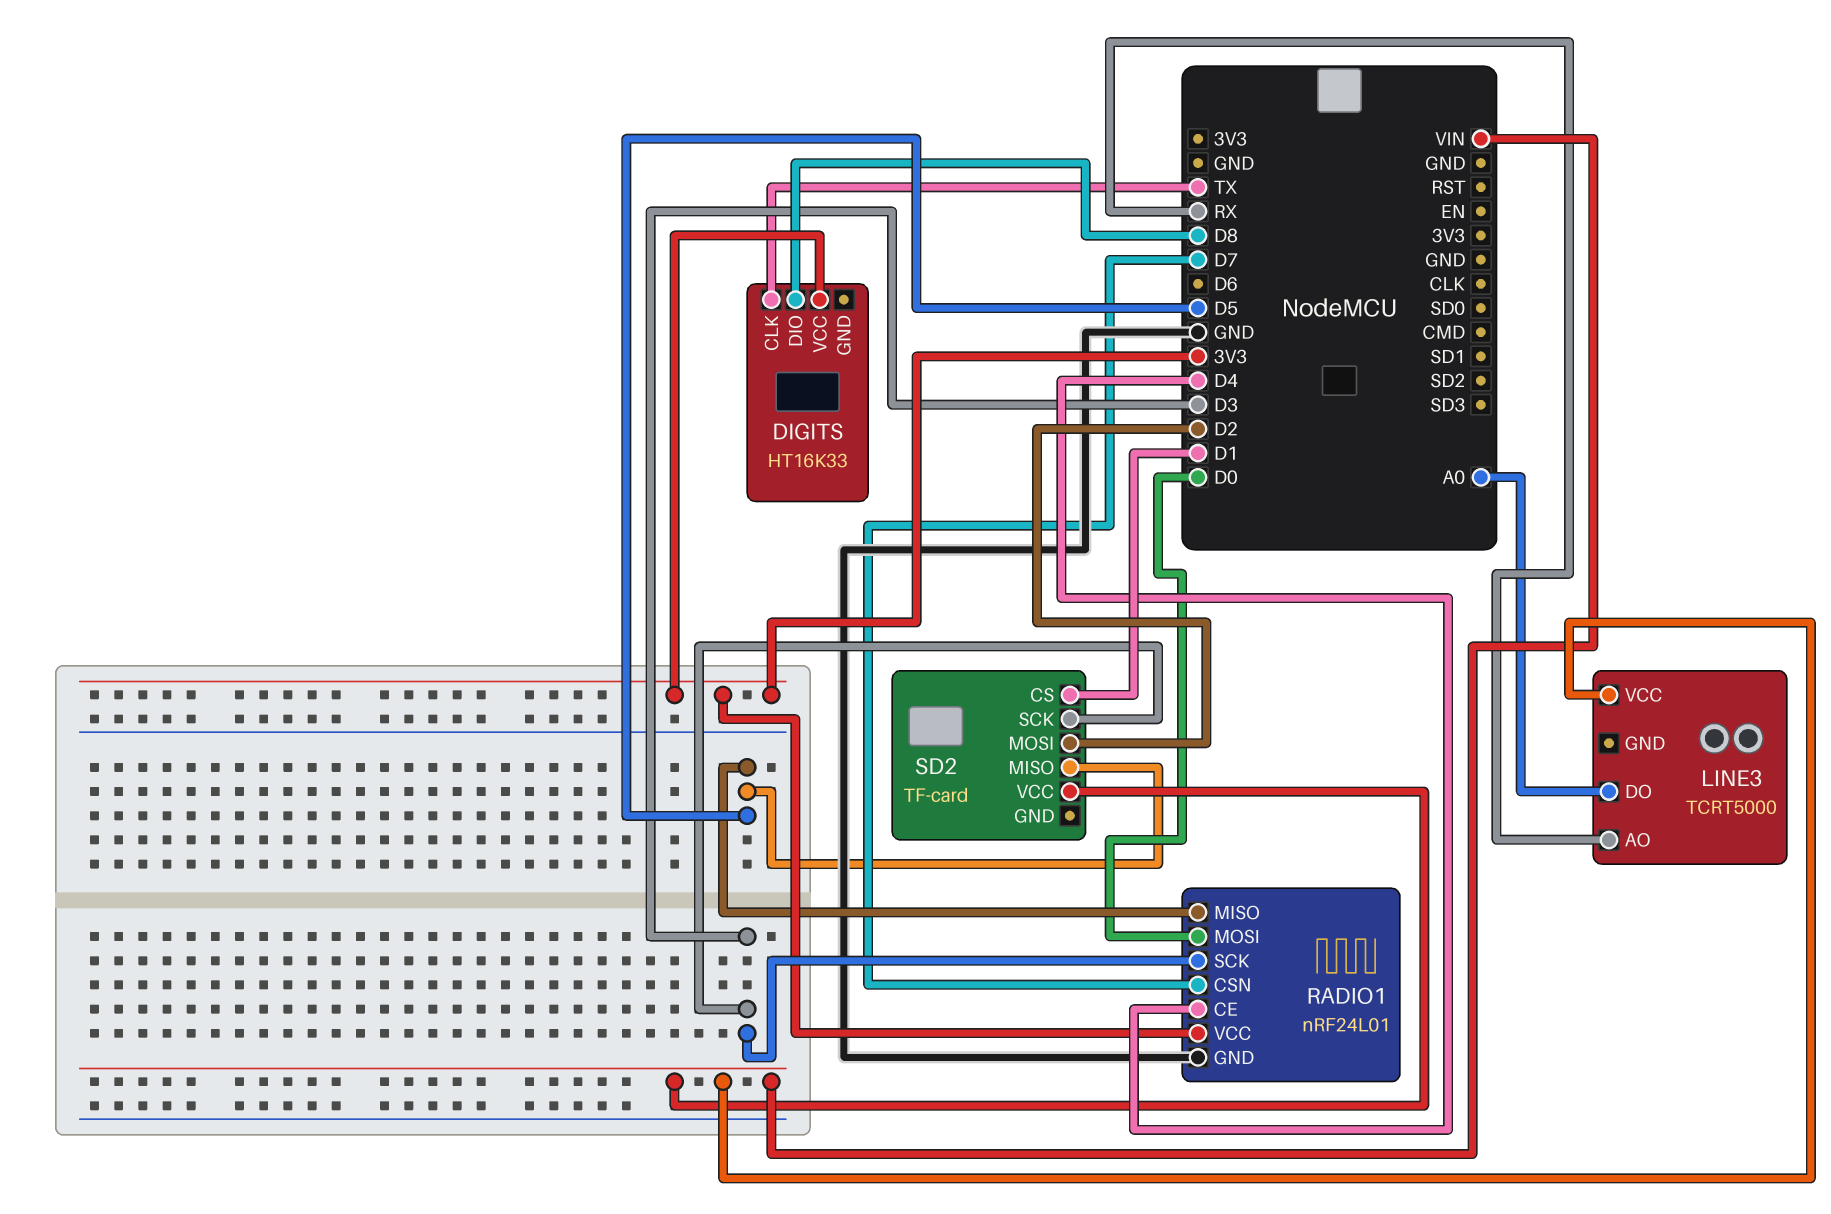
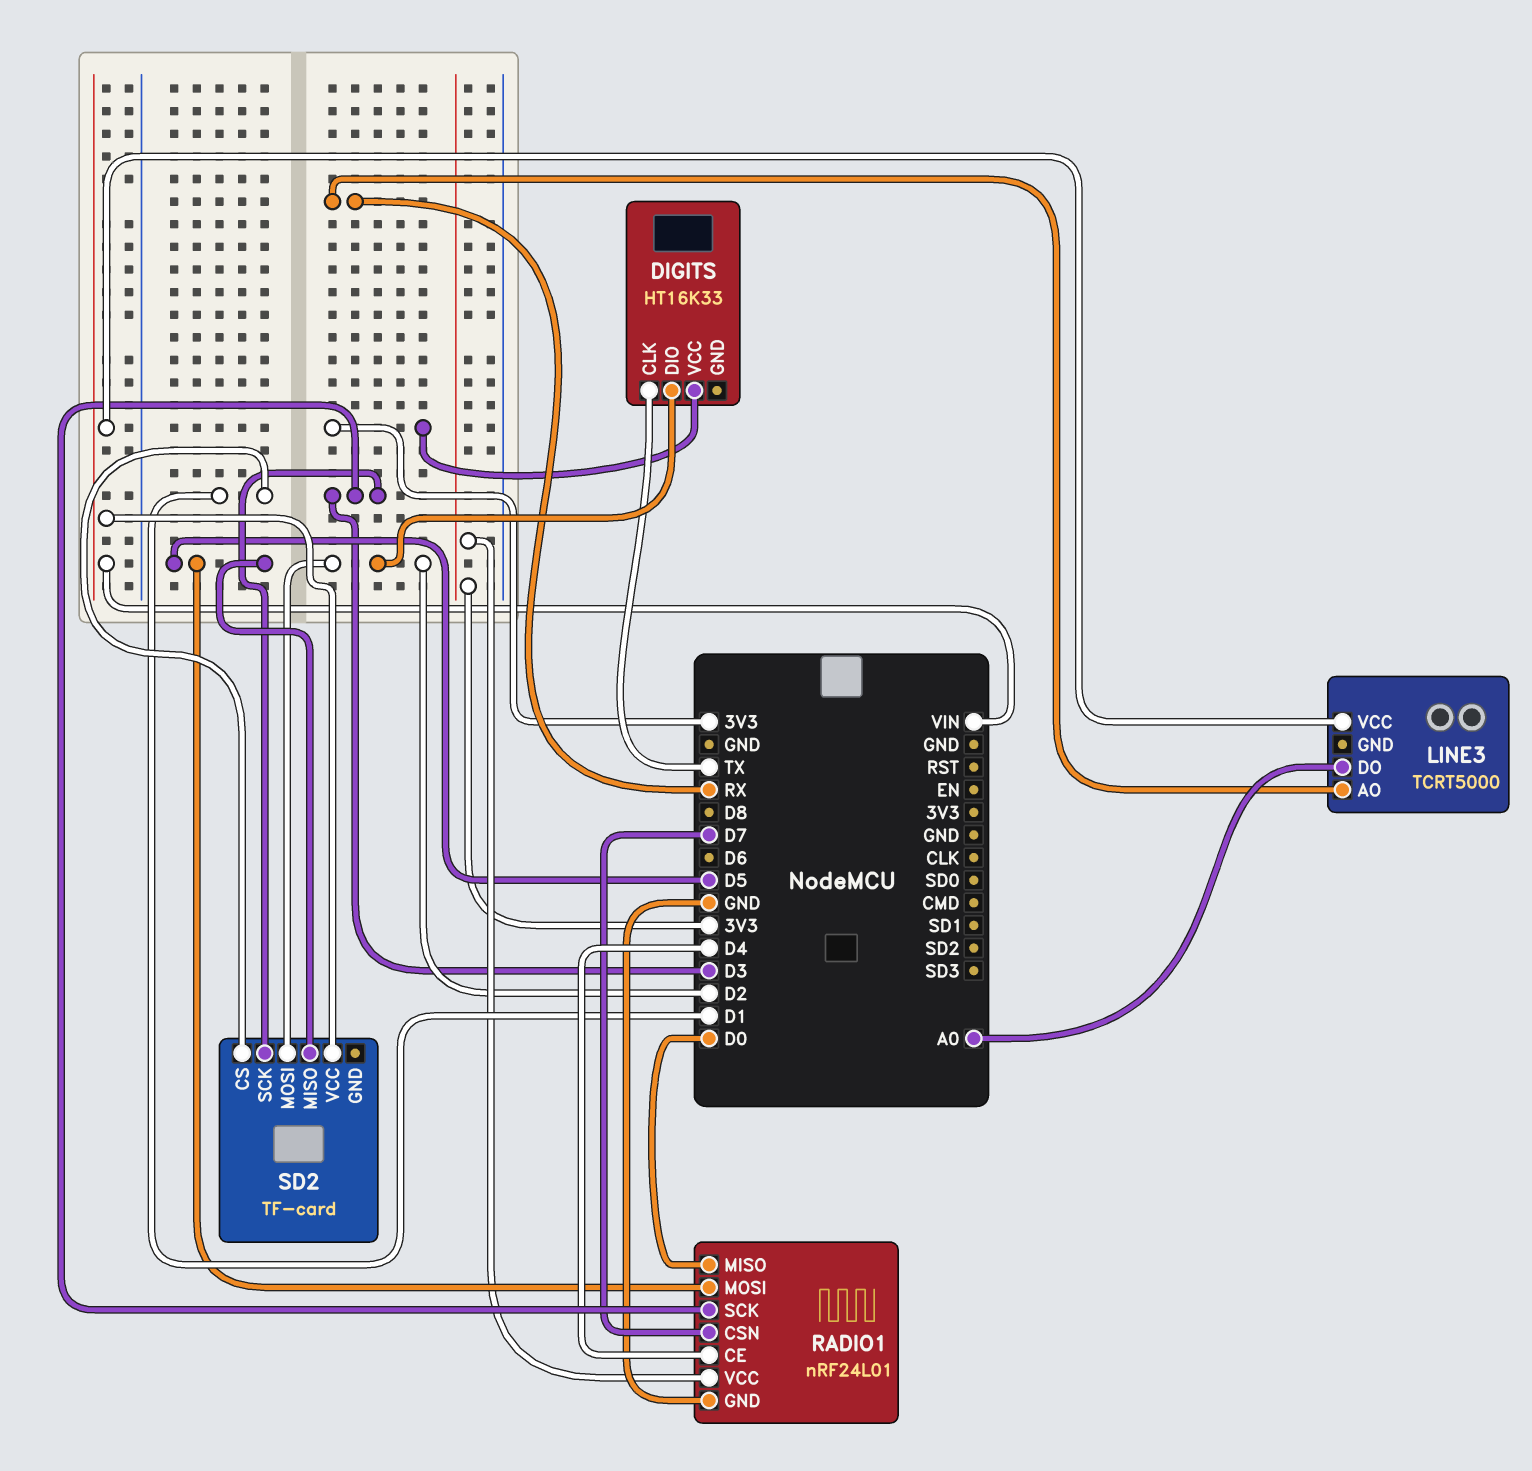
DIGITS pin DIO: D8 -> D2
RADIO1 pin MISO: D5 -> D0
RADIO1 pin MOSI: D0 -> D5

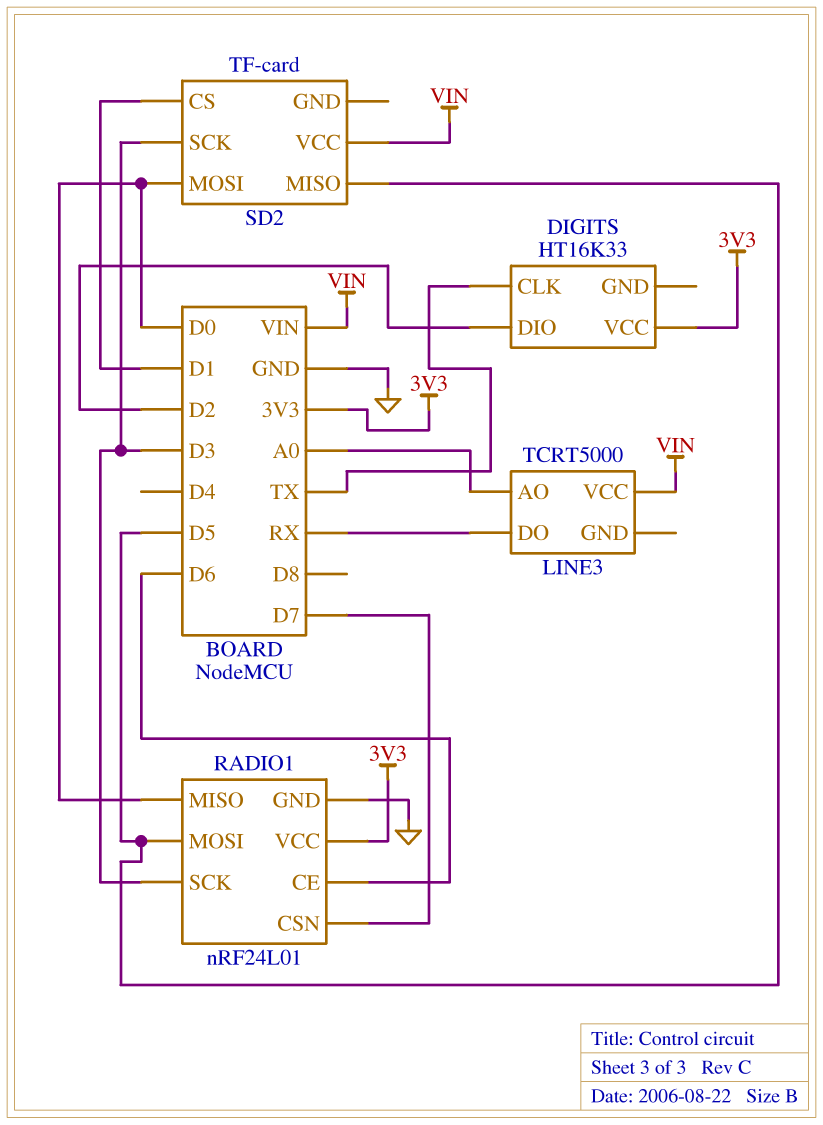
LINE3 pin AO: RX -> A0
LINE3 pin DO: A0 -> RX
RADIO1 pin CE: D4 -> D6
SD2 pin MOSI: D2 -> D0

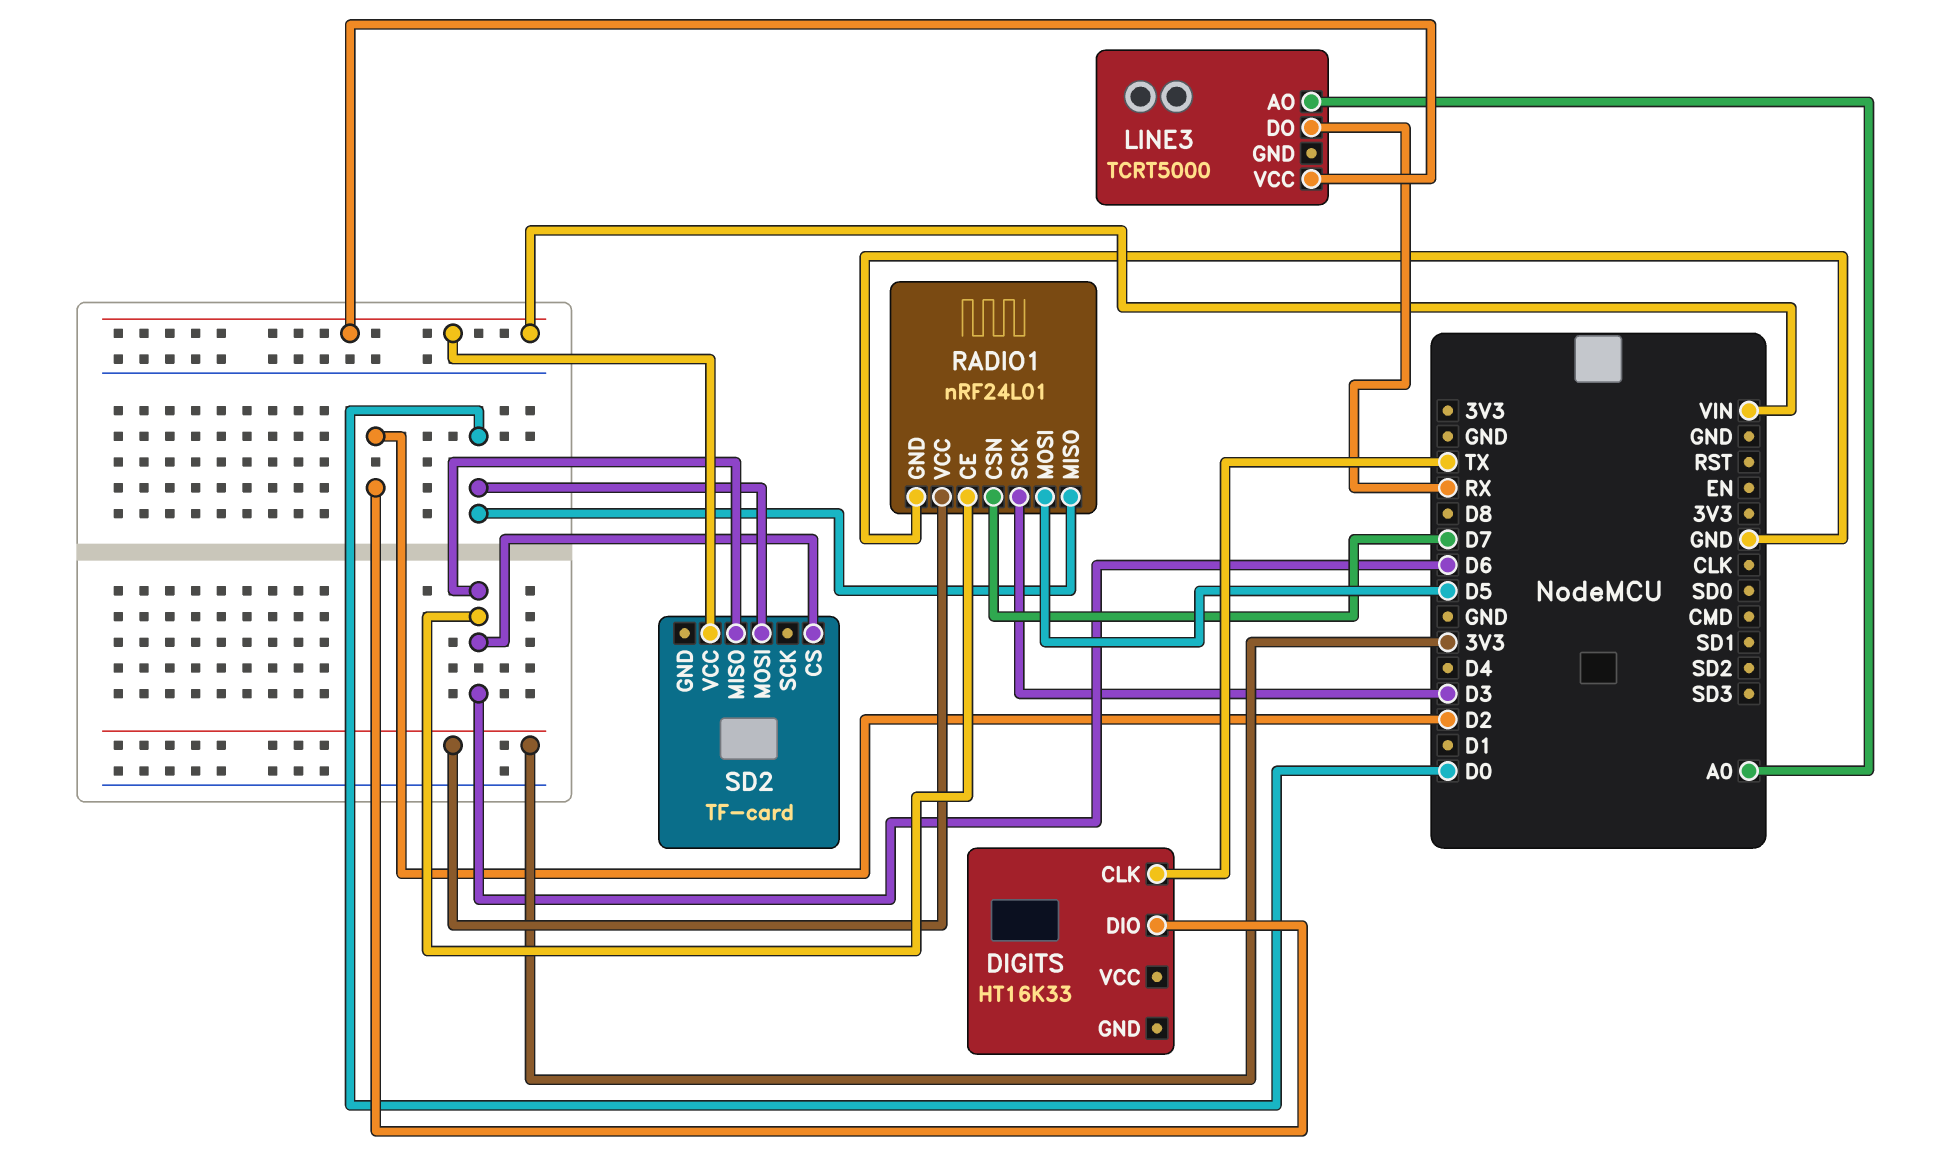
DIGITS pin VCC: 3V3 -> none
SD2 pin CS: D1 -> D6
SD2 pin MISO: D5 -> D6
SD2 pin SCK: D3 -> none

